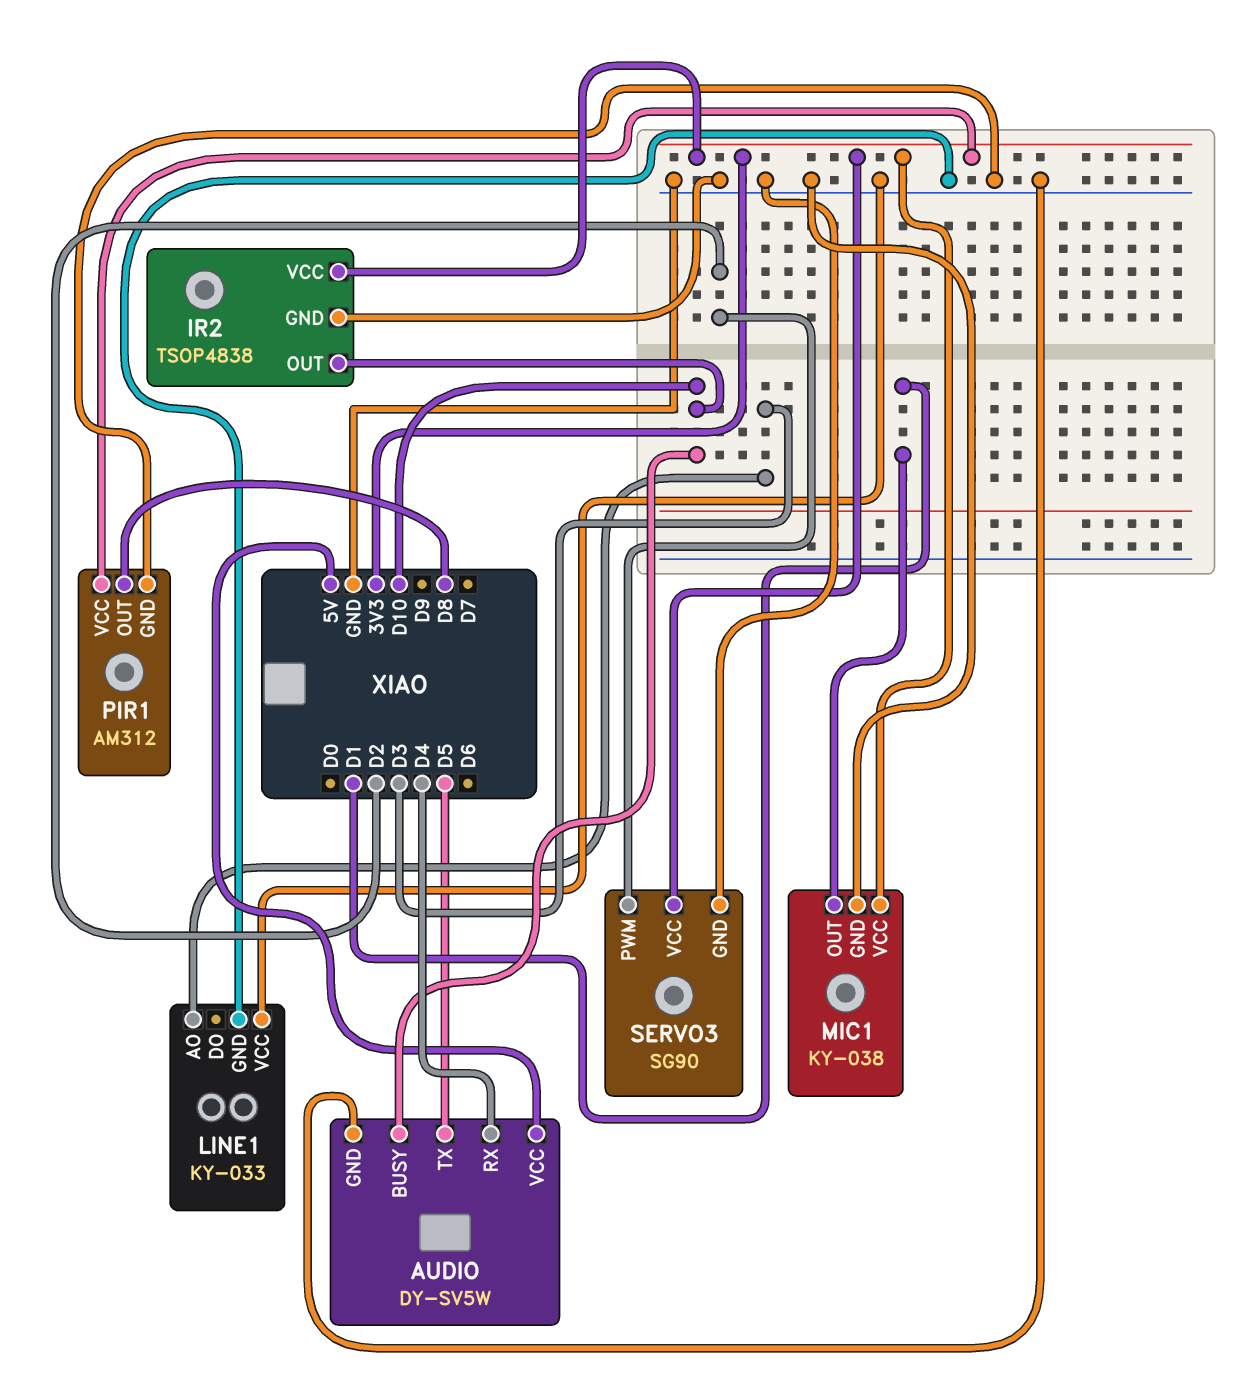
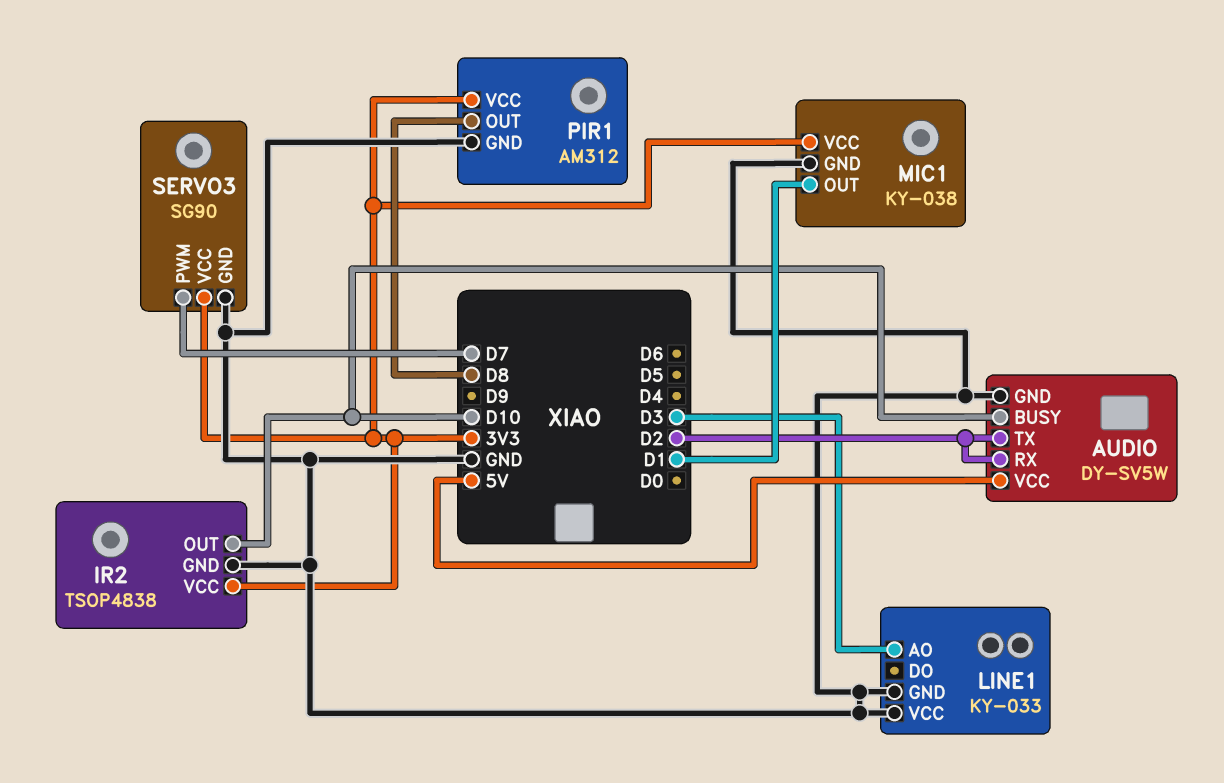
AUDIO pin RX: D4 -> D2
AUDIO pin TX: D5 -> D2
SERVO3 pin PWM: D2 -> D7

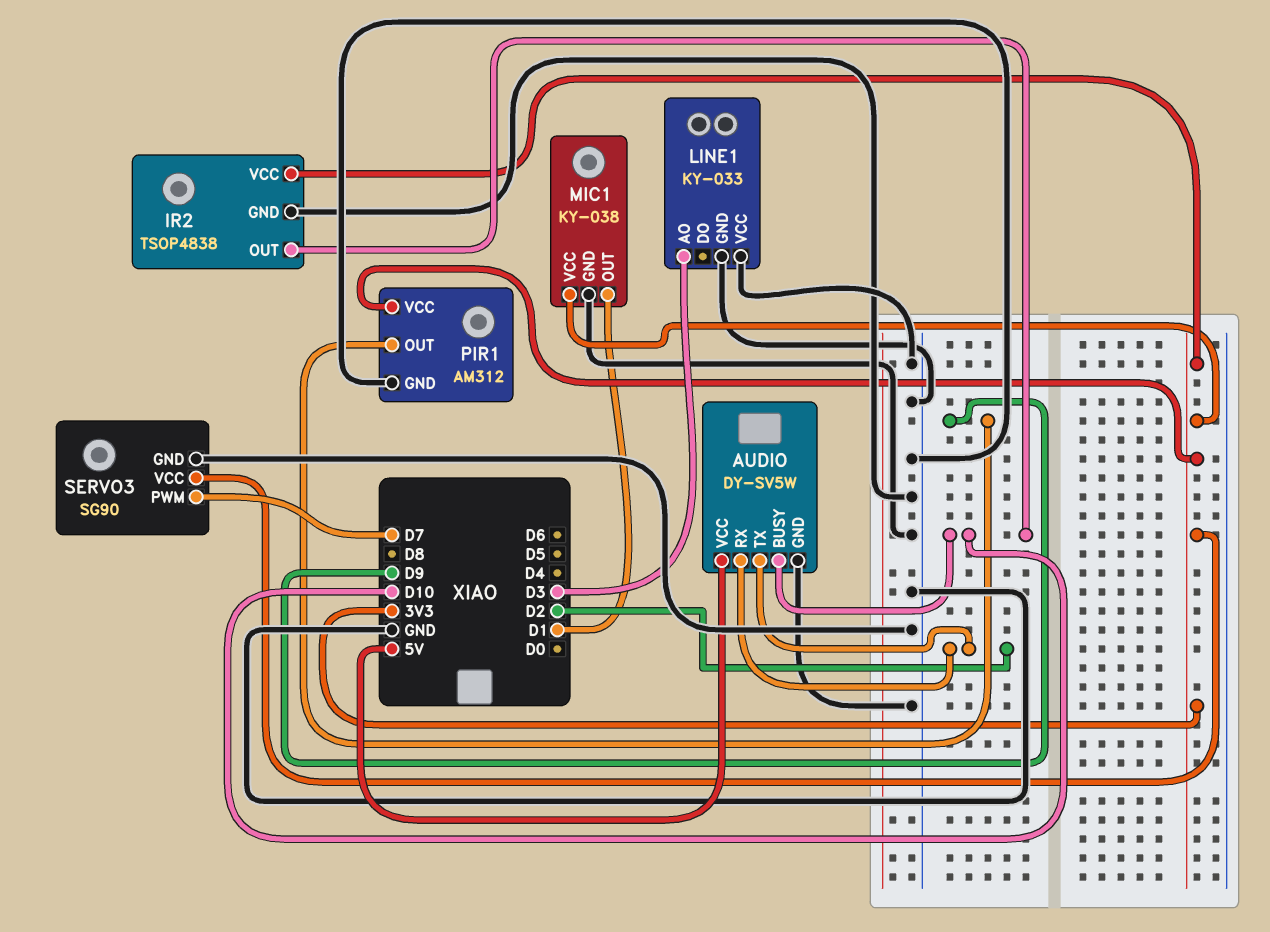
PIR1 pin OUT: D8 -> D9

